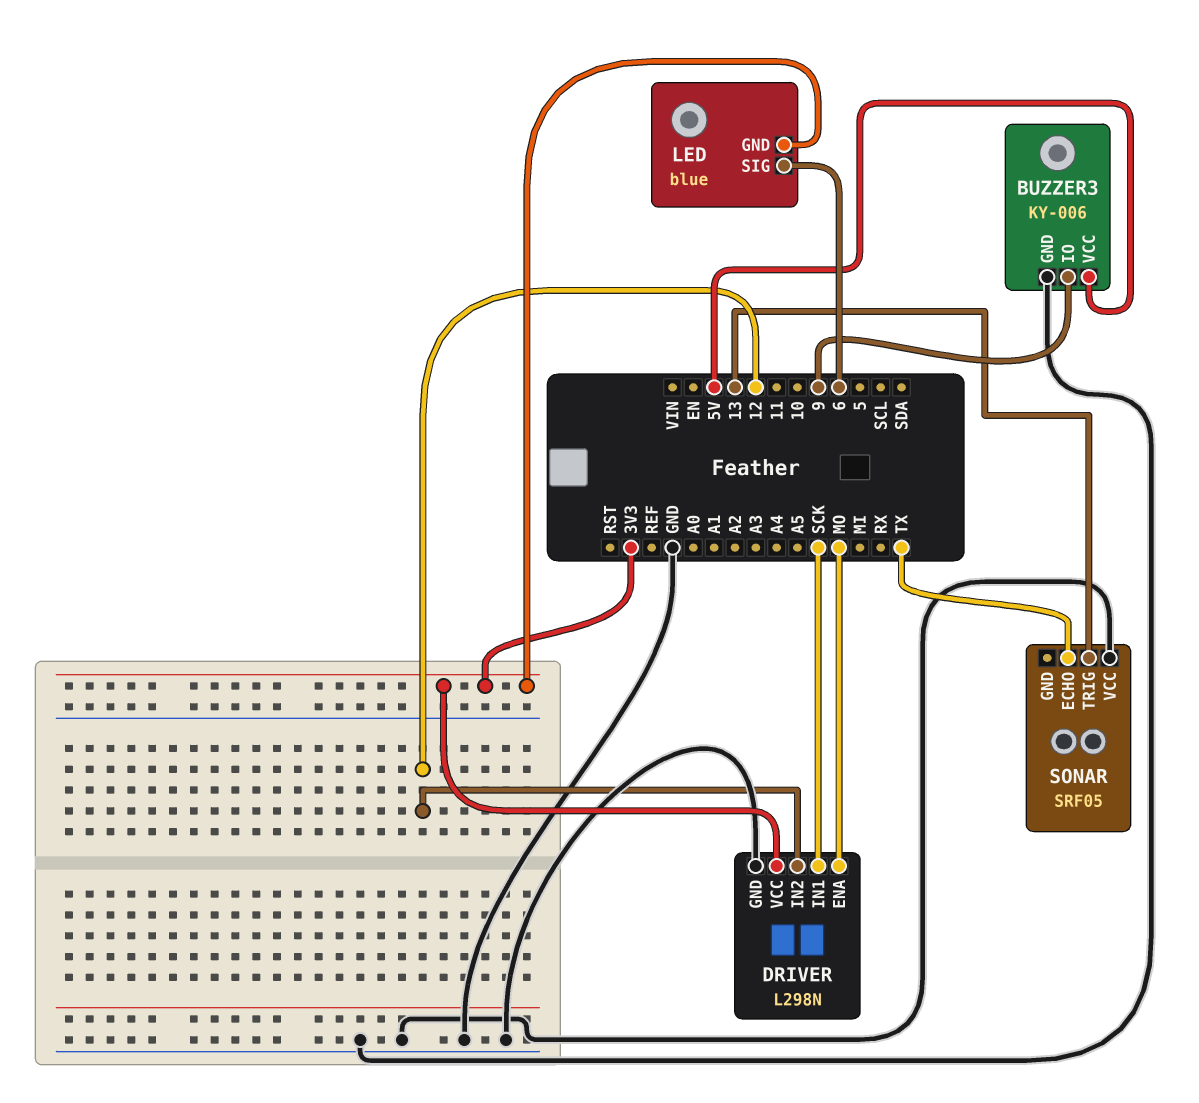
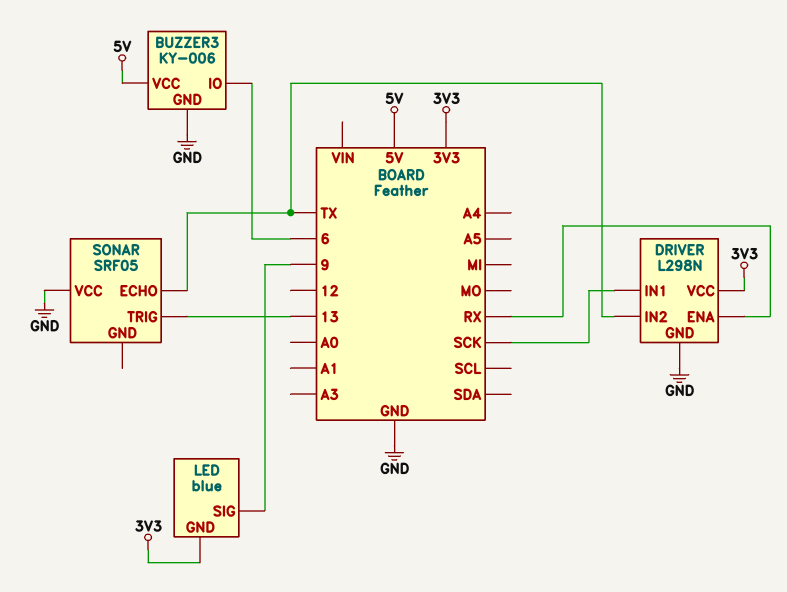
BUZZER3 pin IO: 9 -> 6
DRIVER pin ENA: MO -> RX
DRIVER pin IN2: 12 -> TX
LED pin SIG: 6 -> 9

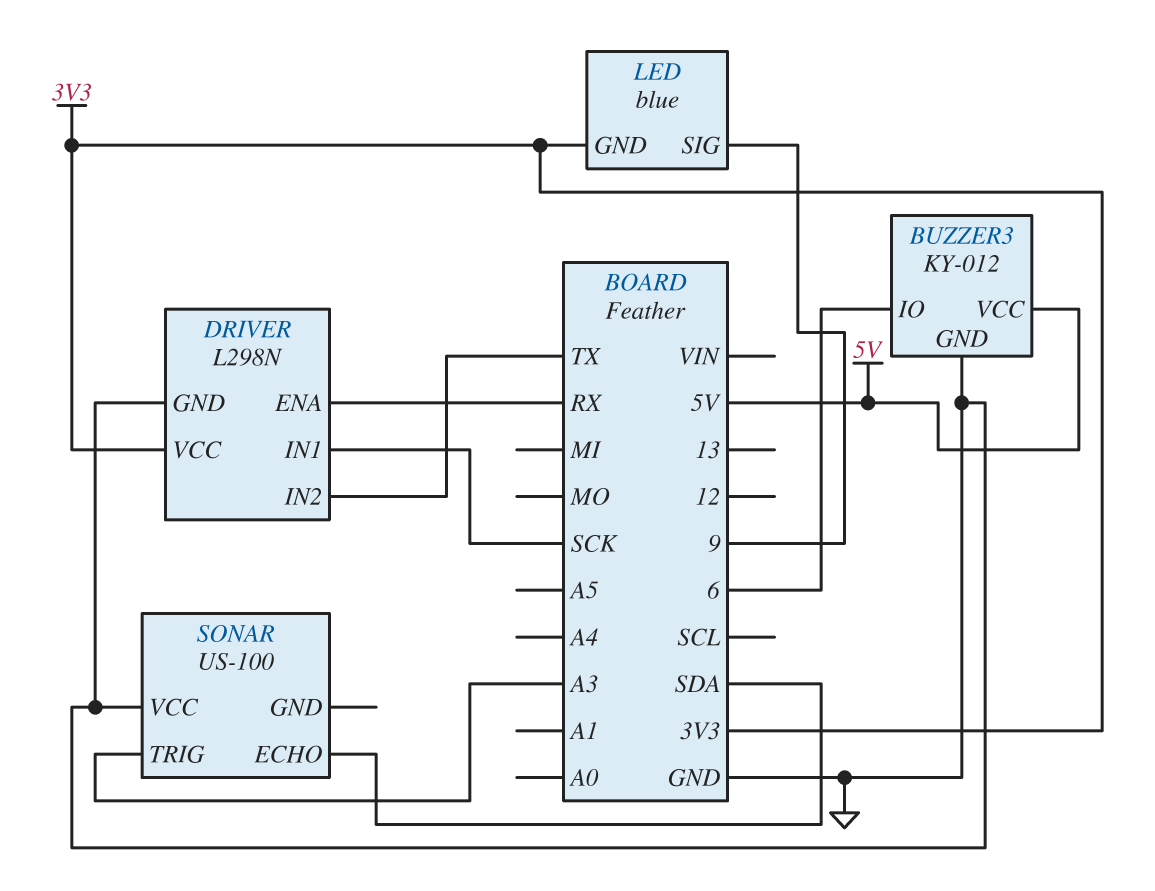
BUZZER3: KY-006 -> KY-012
SONAR: SRF05 -> US-100
SONAR pin ECHO: TX -> SDA
SONAR pin TRIG: 13 -> A3

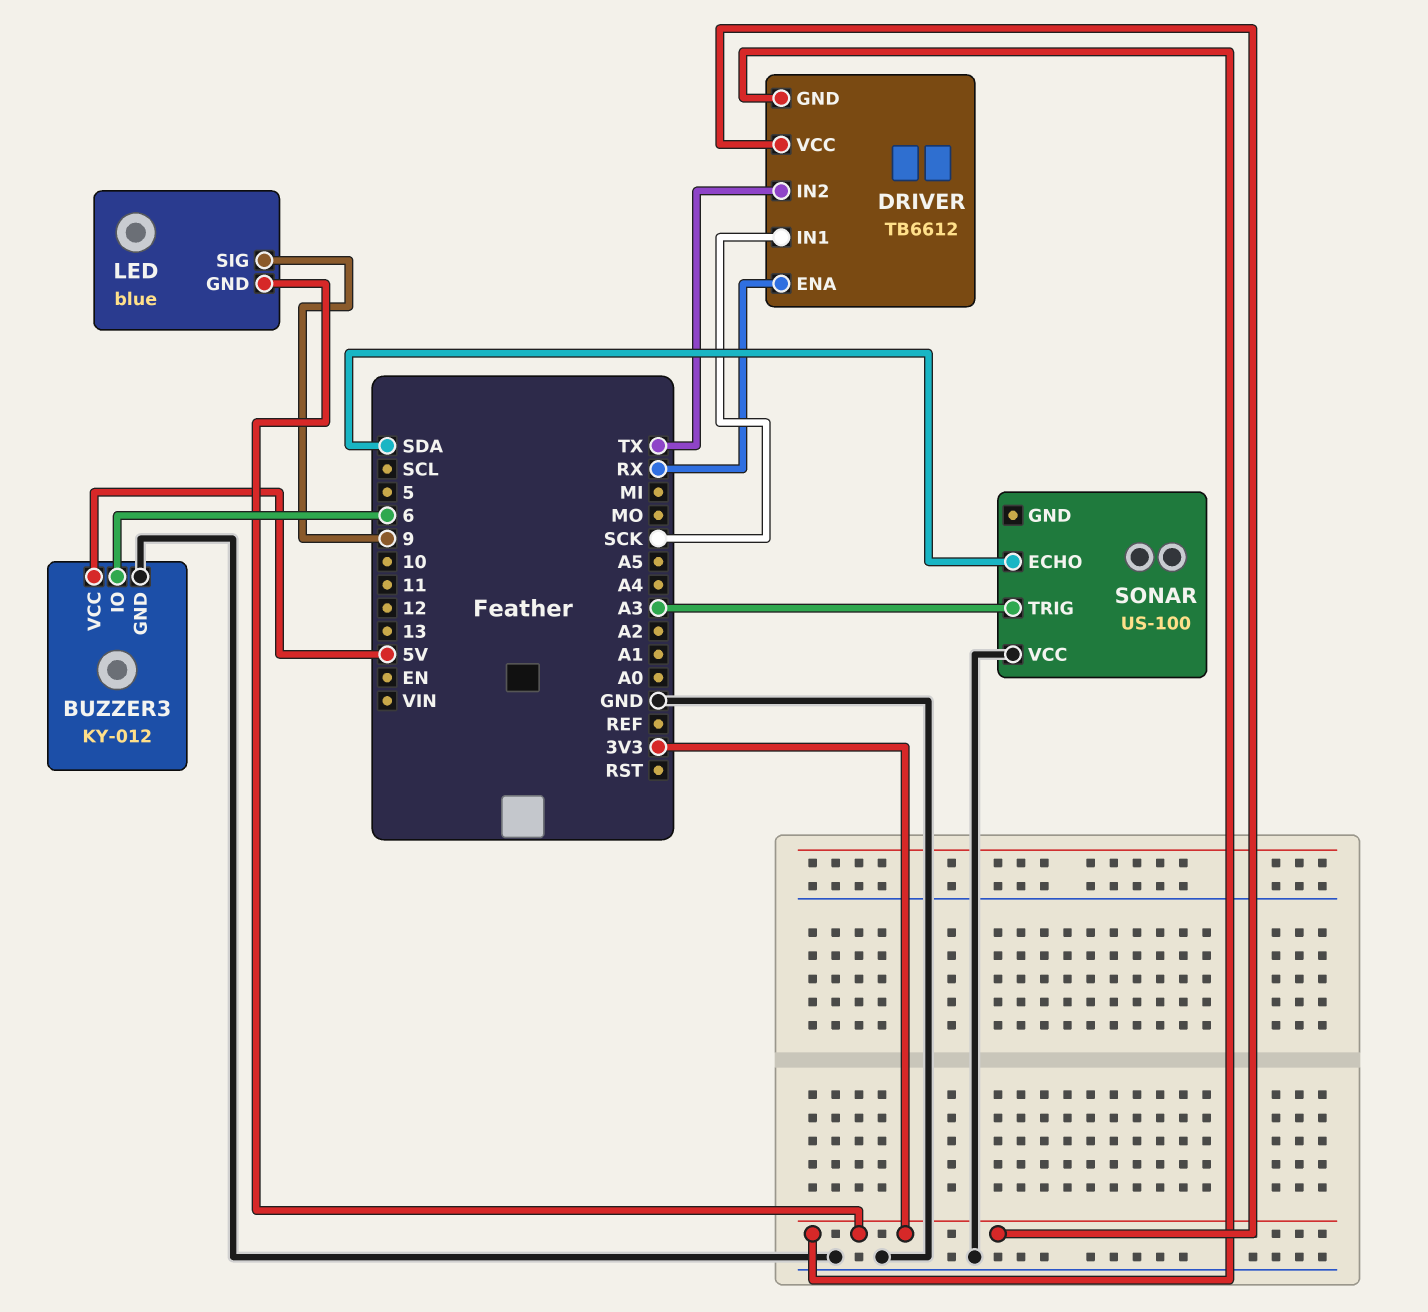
DRIVER: L298N -> TB6612
DRIVER pin GND: GND -> 3V3

